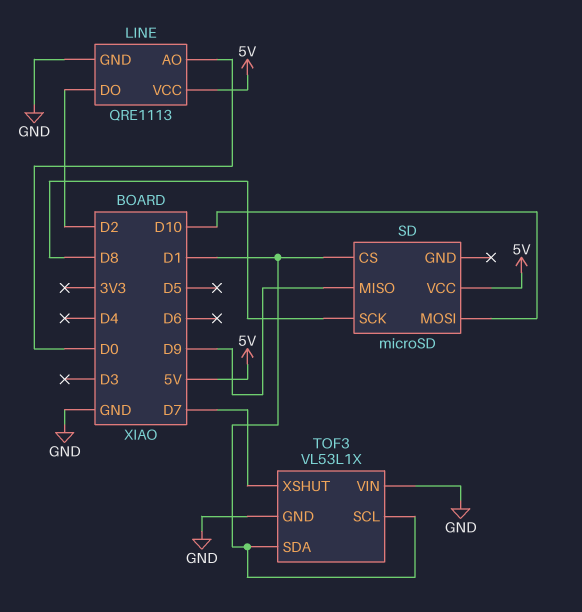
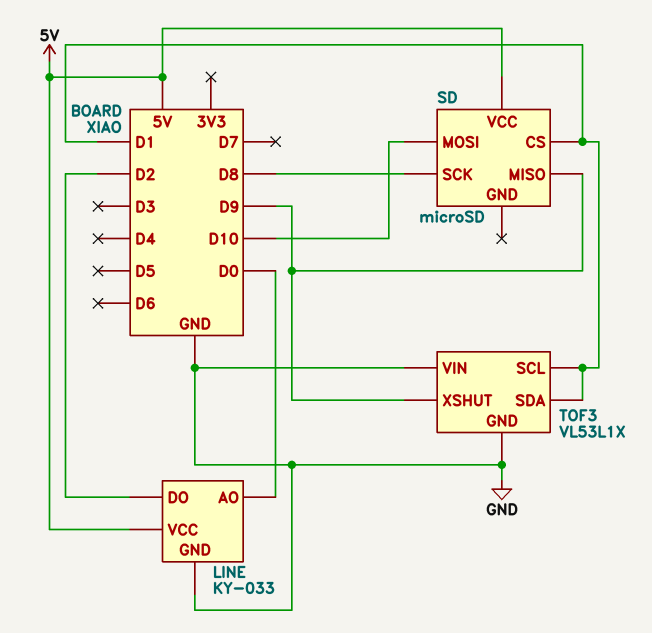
LINE: QRE1113 -> KY-033
TOF3 pin XSHUT: D7 -> D9

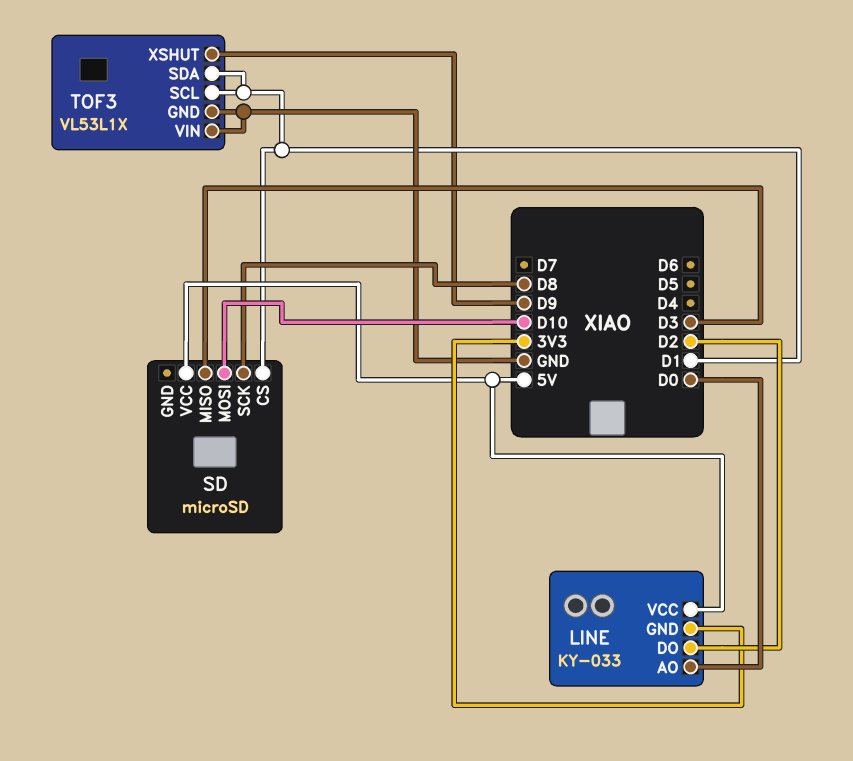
LINE pin GND: GND -> 3V3
SD pin MISO: D9 -> D3

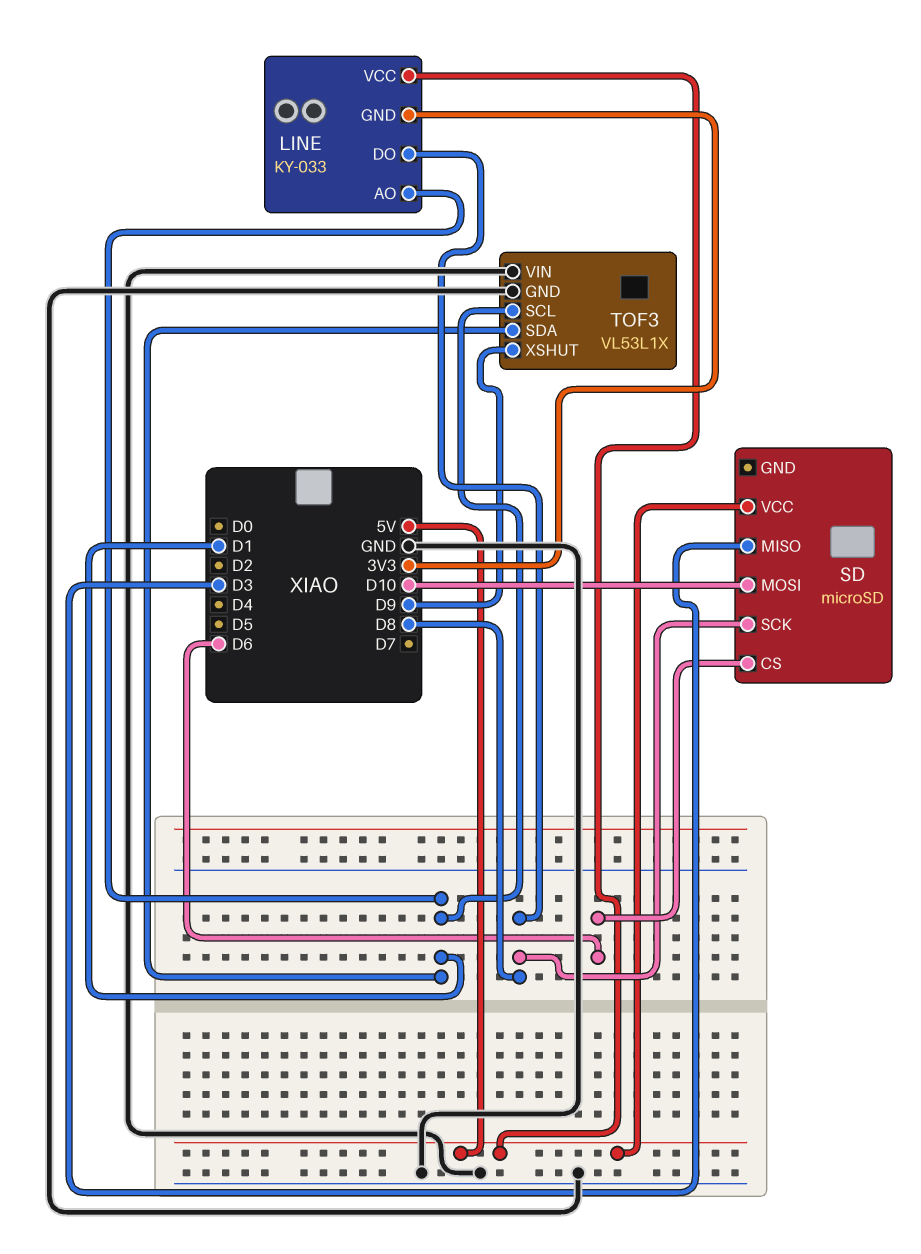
LINE pin AO: D0 -> D1
LINE pin DO: D2 -> D8
SD pin CS: D1 -> D6

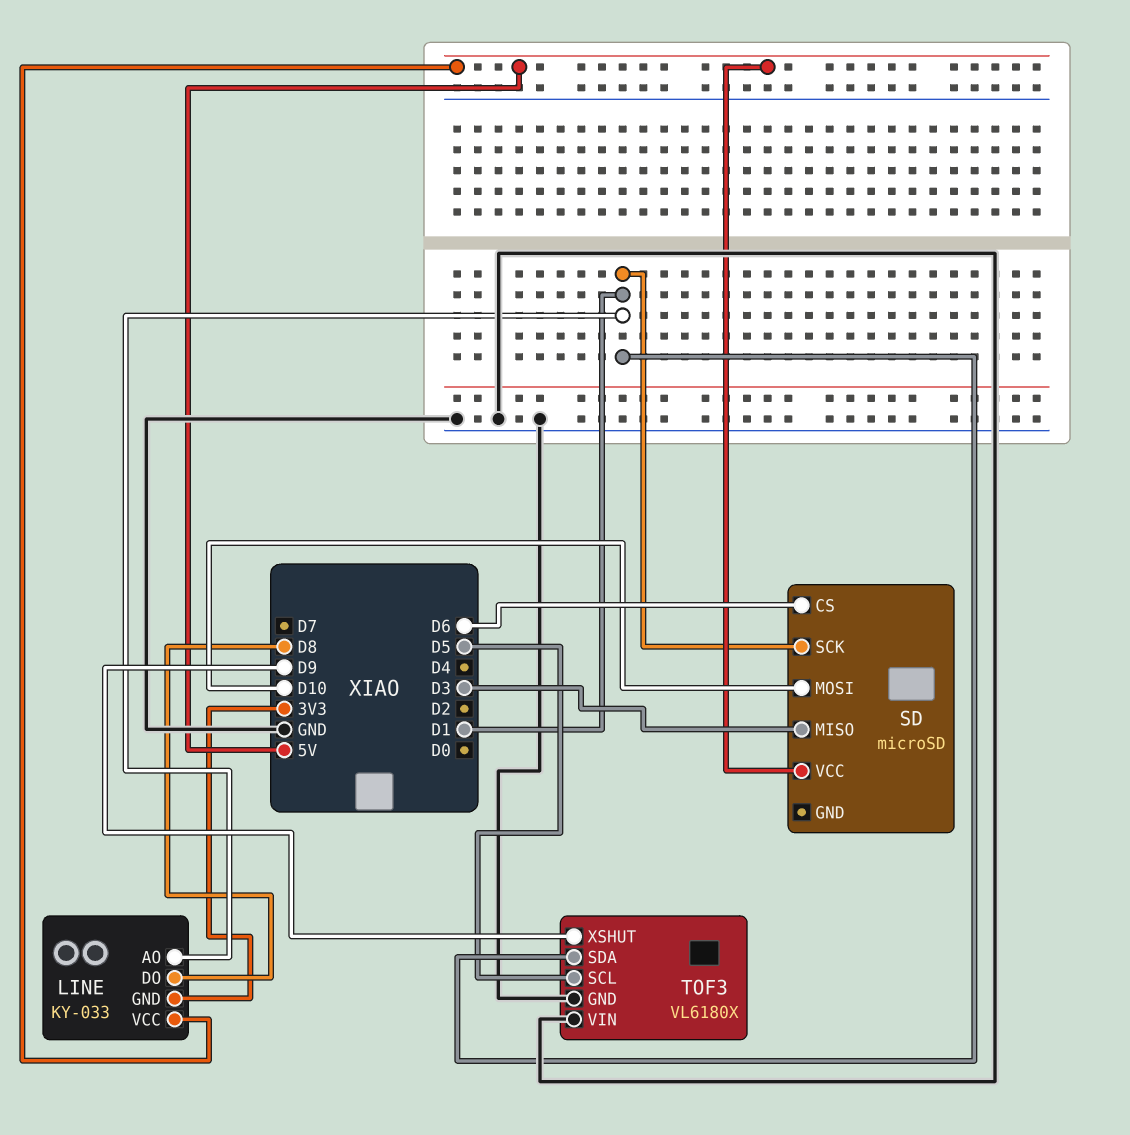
SD pin SCK: D8 -> D1
TOF3: VL53L1X -> VL6180X
TOF3 pin SCL: D1 -> D5

